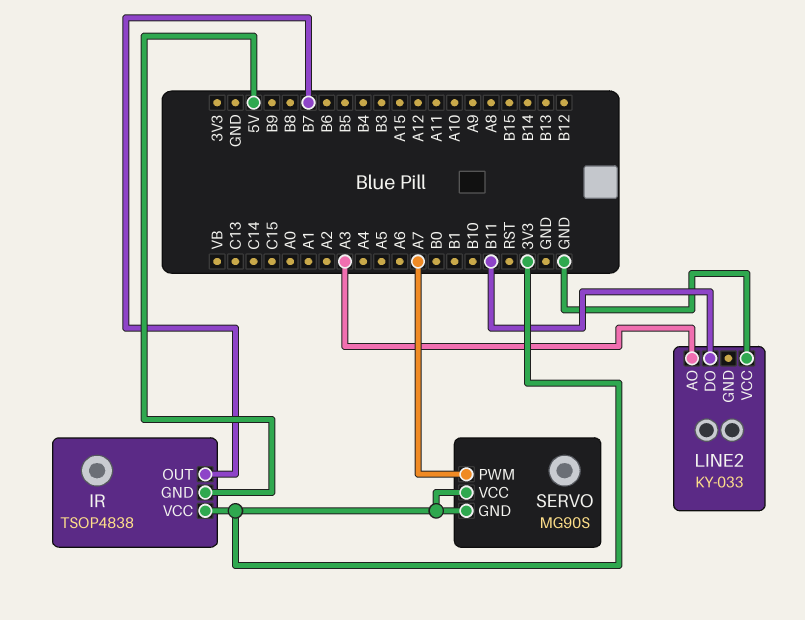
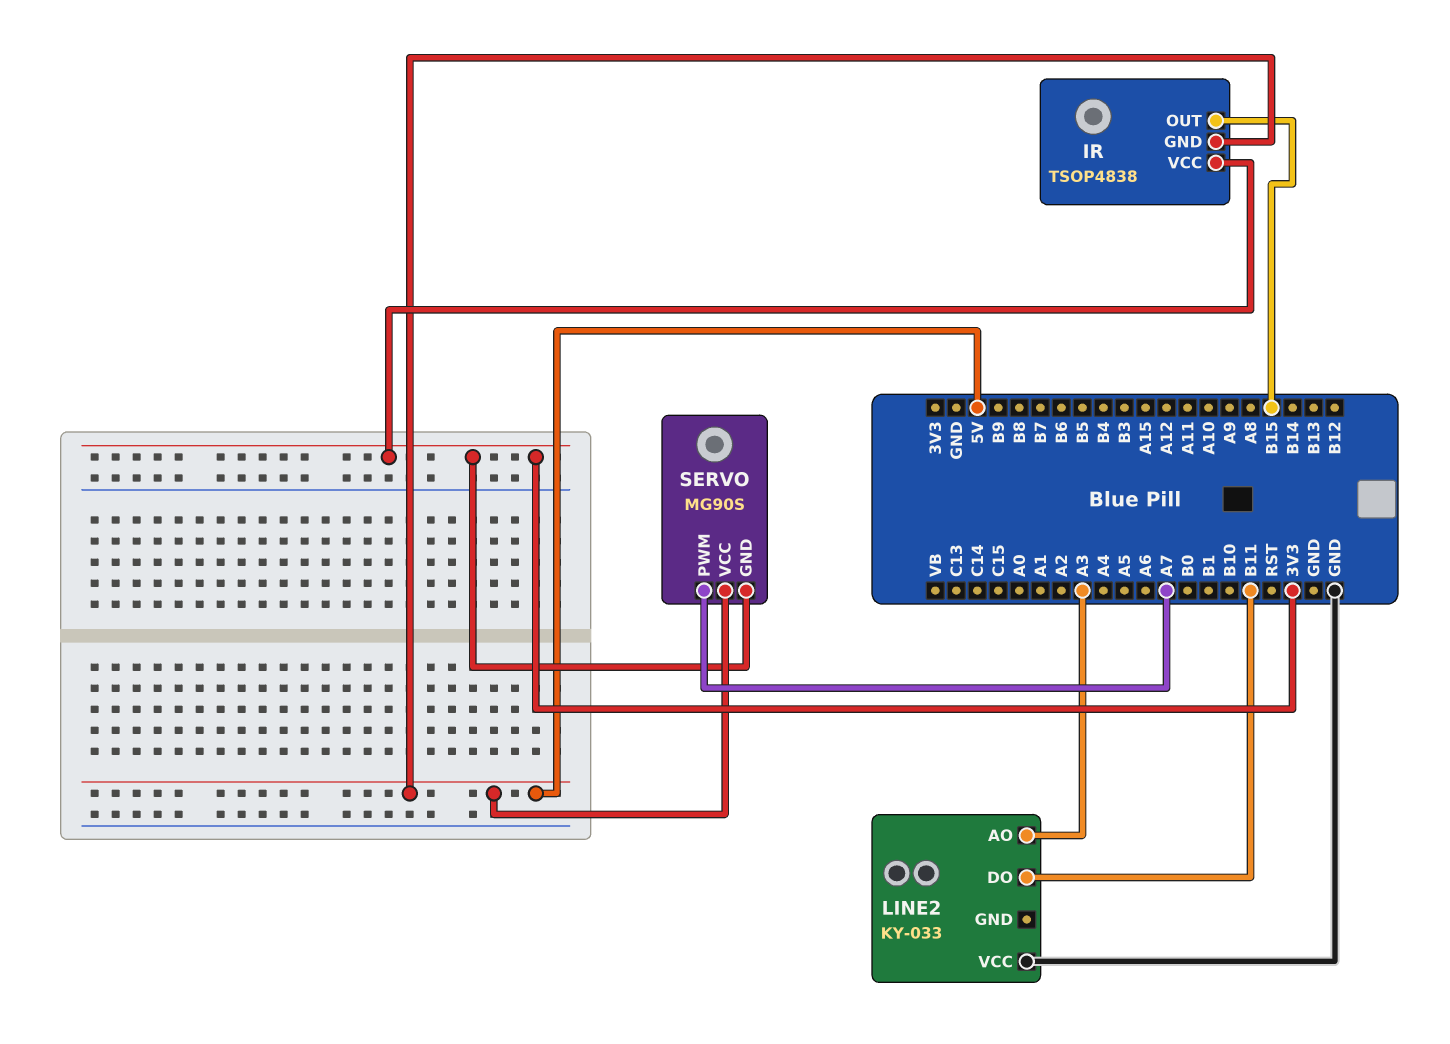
IR pin OUT: B7 -> B15
SERVO pin VCC: 3V3 -> 5V

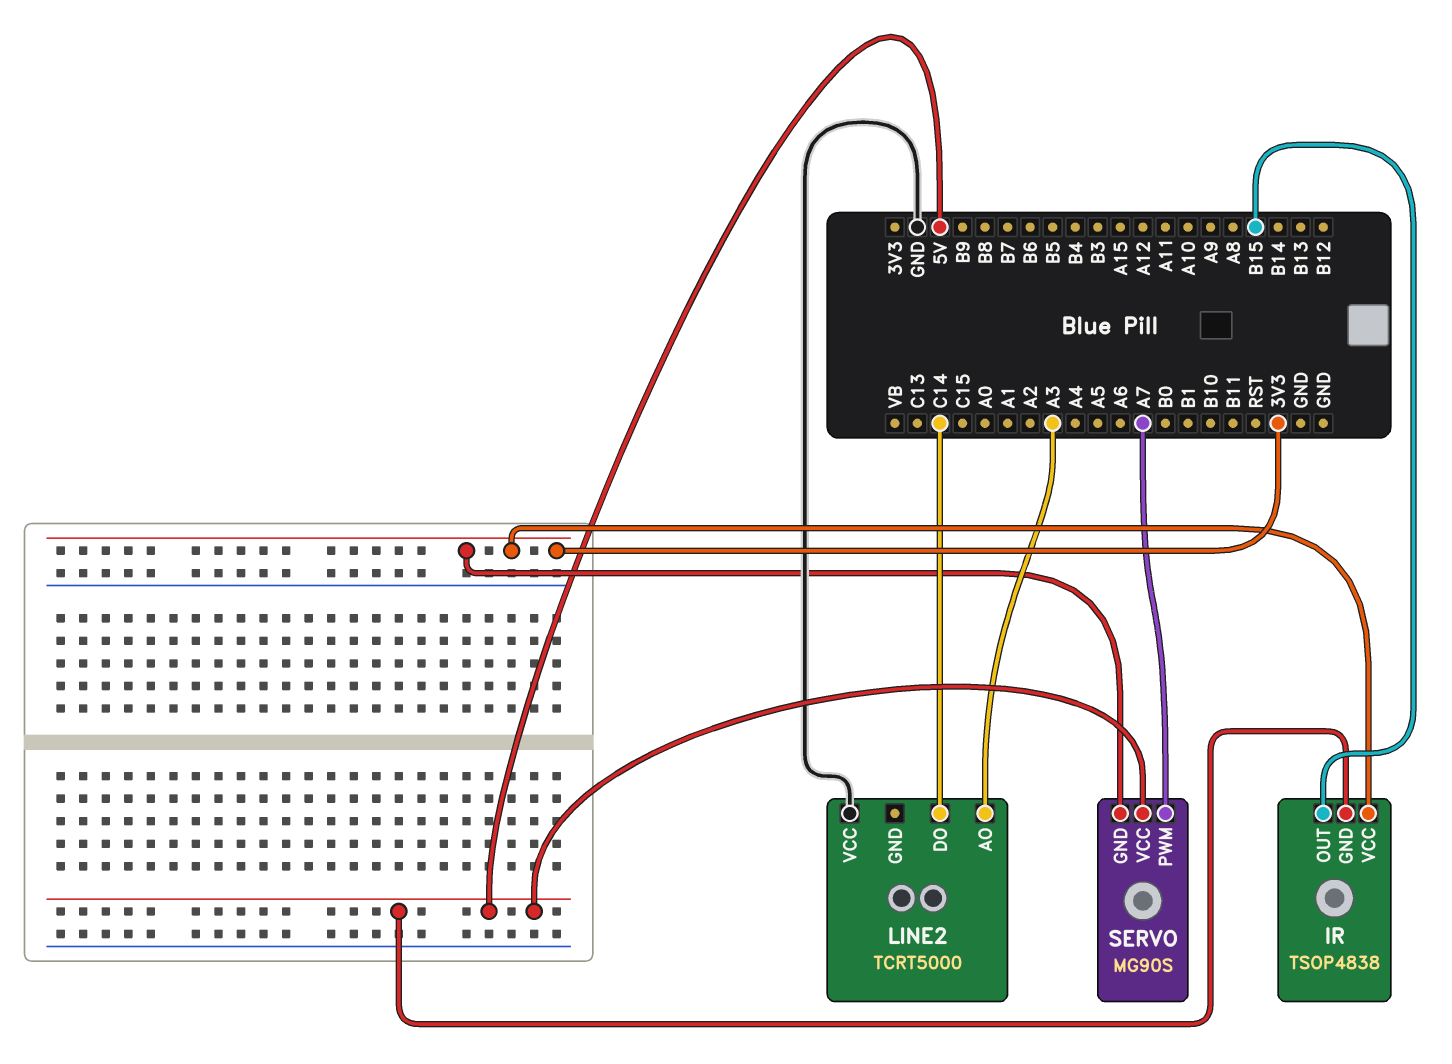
LINE2: KY-033 -> TCRT5000
LINE2 pin DO: B11 -> C14

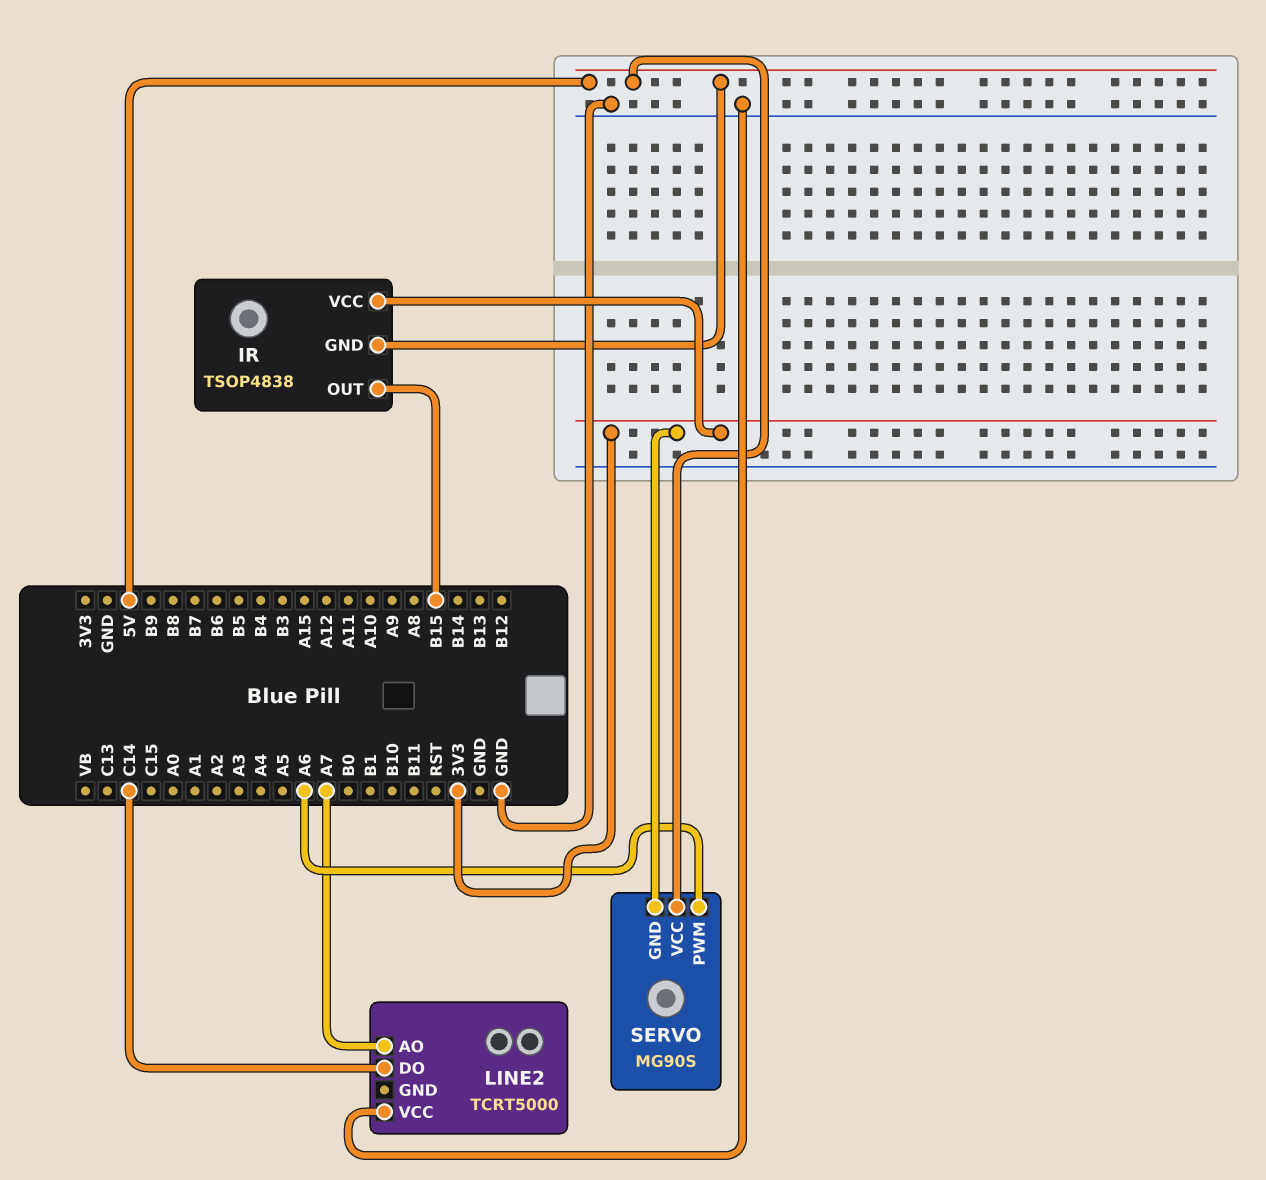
LINE2 pin AO: A3 -> A7
SERVO pin PWM: A7 -> A6

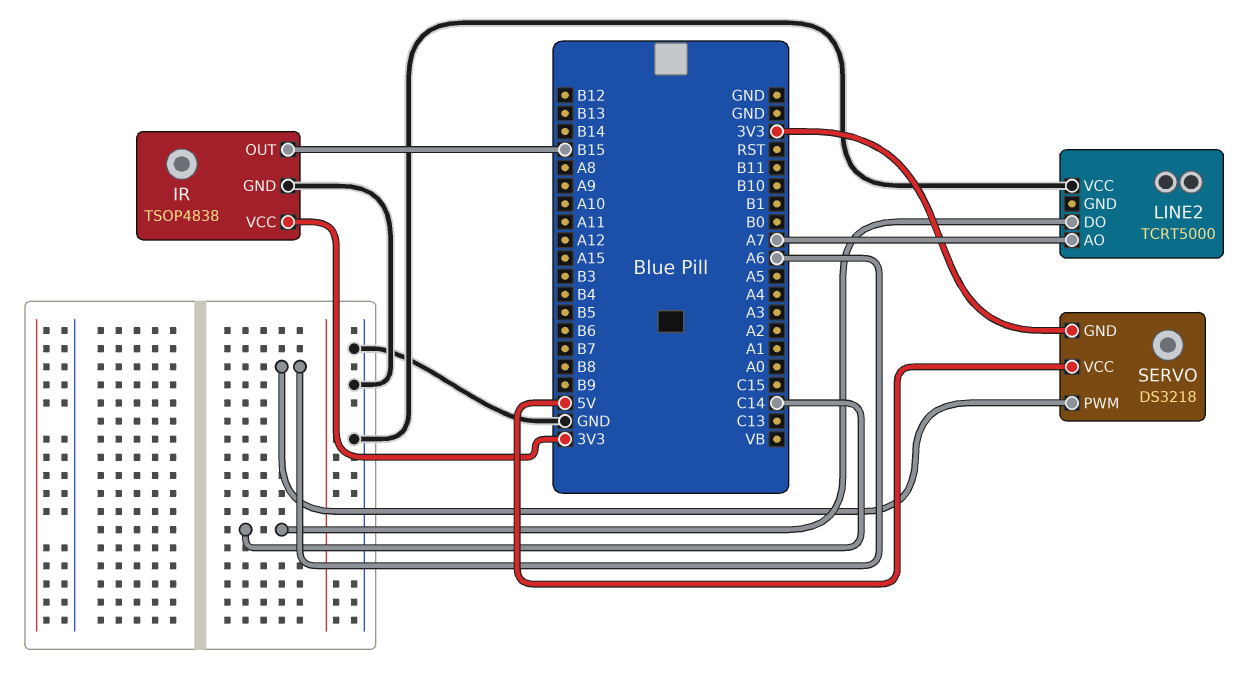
IR pin GND: 5V -> GND
SERVO: MG90S -> DS3218

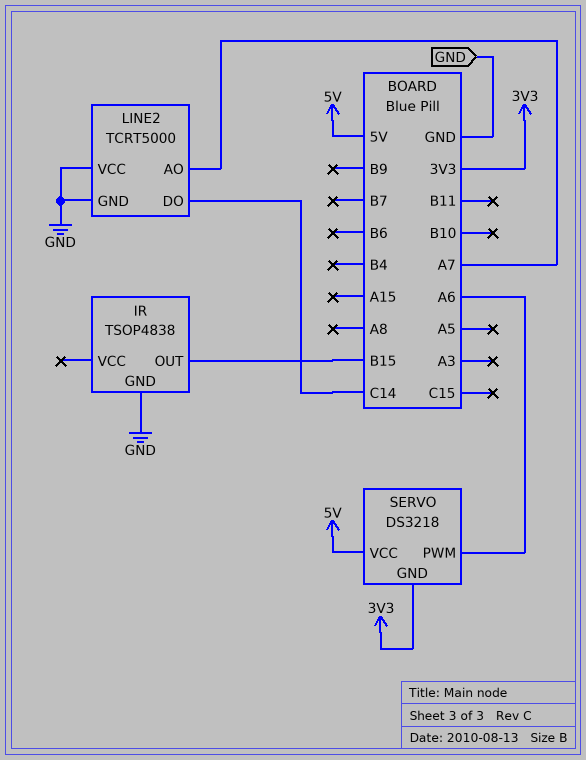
IR pin VCC: 3V3 -> none
LINE2 pin GND: none -> GND

